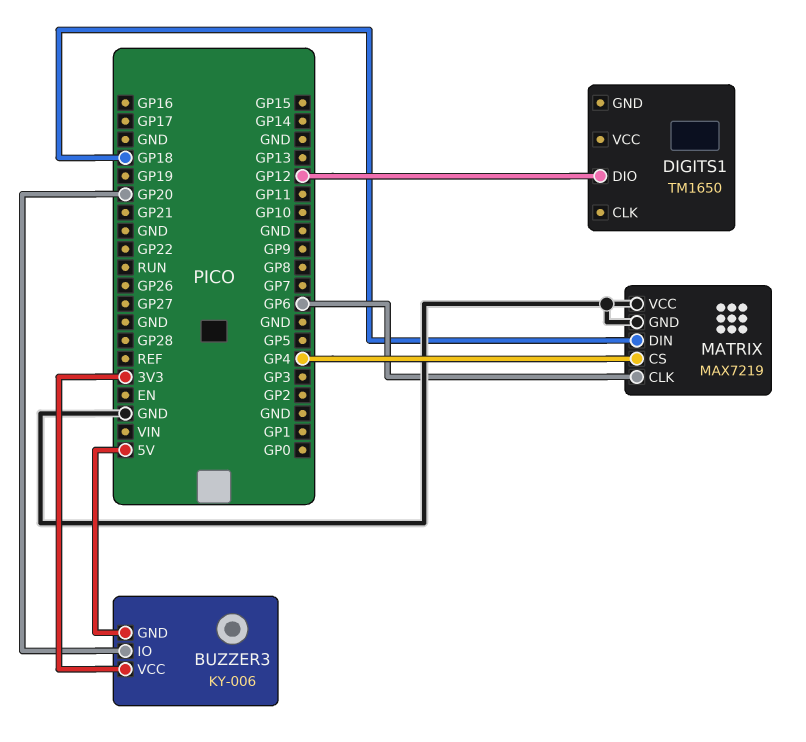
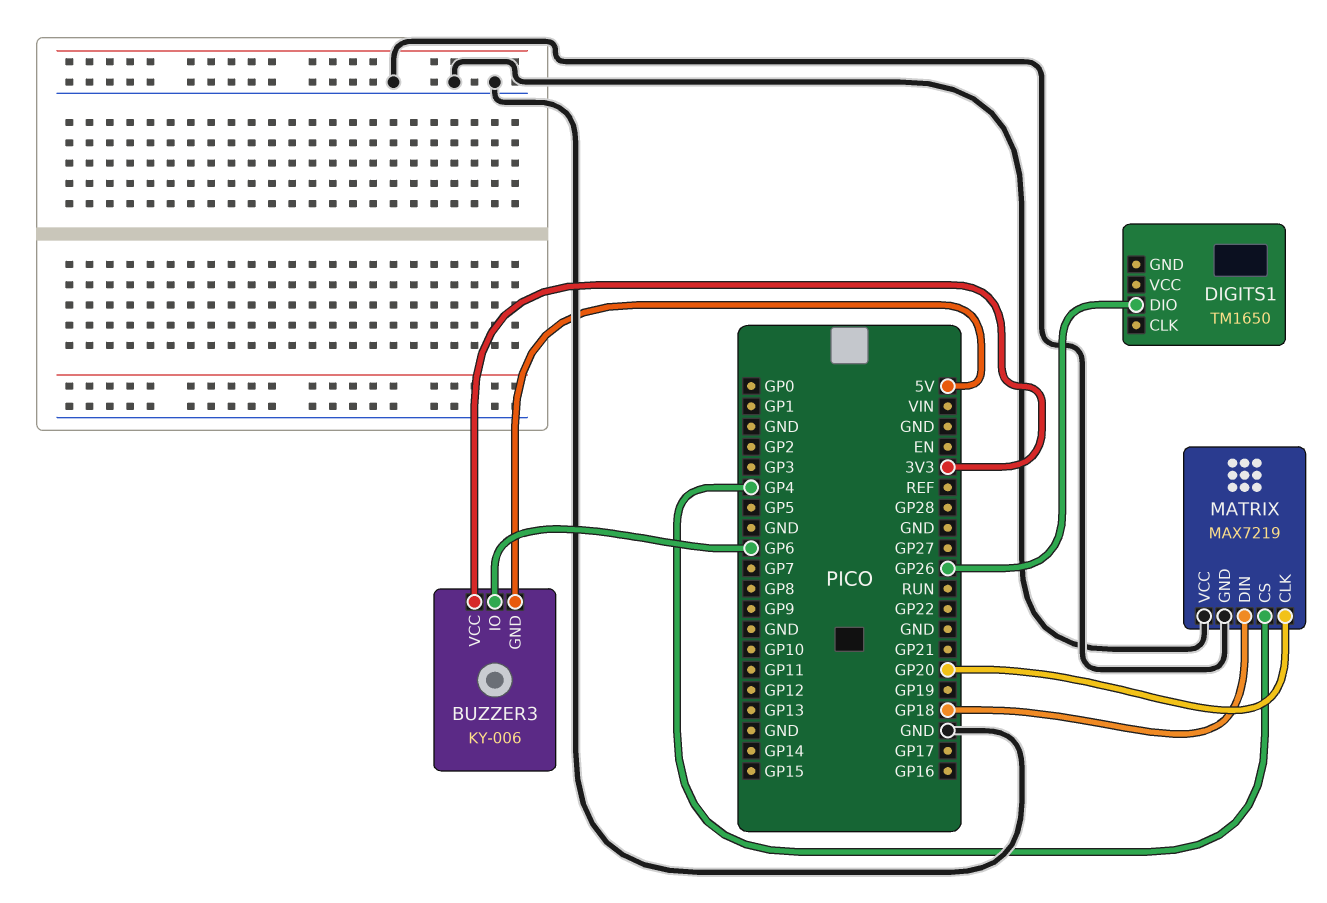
BUZZER3 pin IO: GP20 -> GP6
DIGITS1 pin DIO: GP12 -> GP26
MATRIX pin CLK: GP6 -> GP20

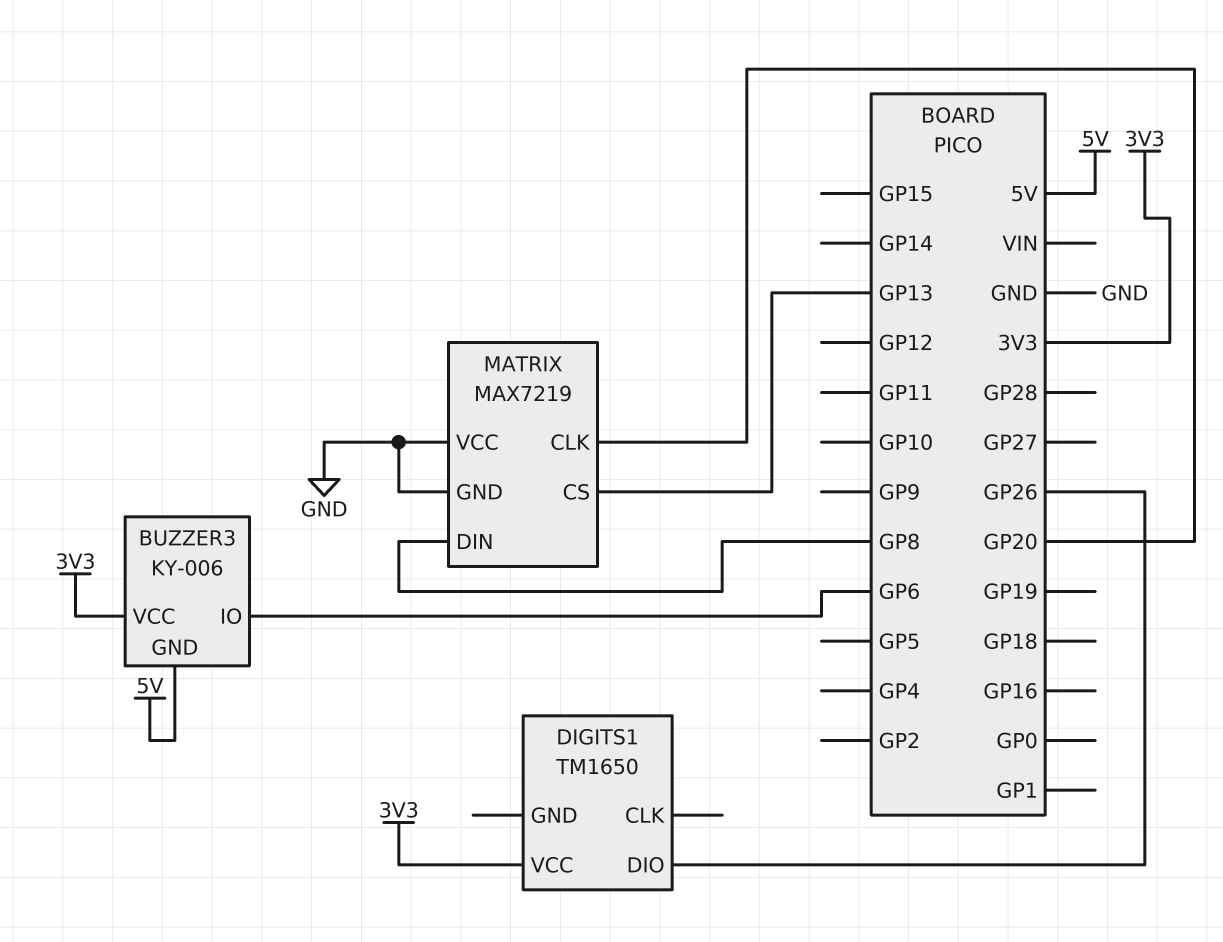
DIGITS1 pin VCC: none -> 3V3
MATRIX pin CS: GP4 -> GP13
MATRIX pin DIN: GP18 -> GP8

